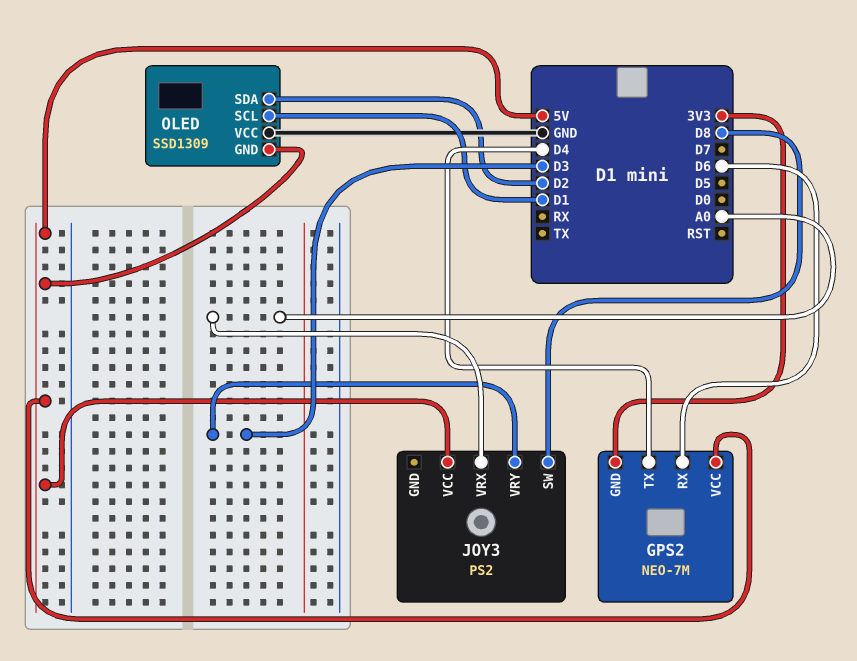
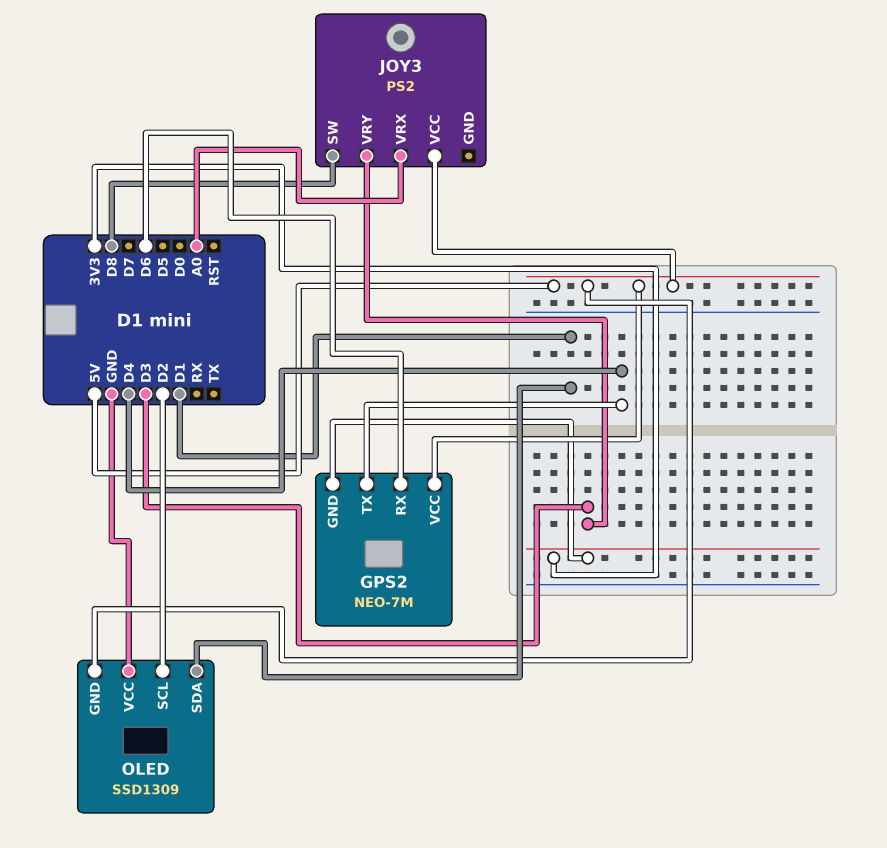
OLED pin SCL: D1 -> D2
OLED pin SDA: D2 -> D1

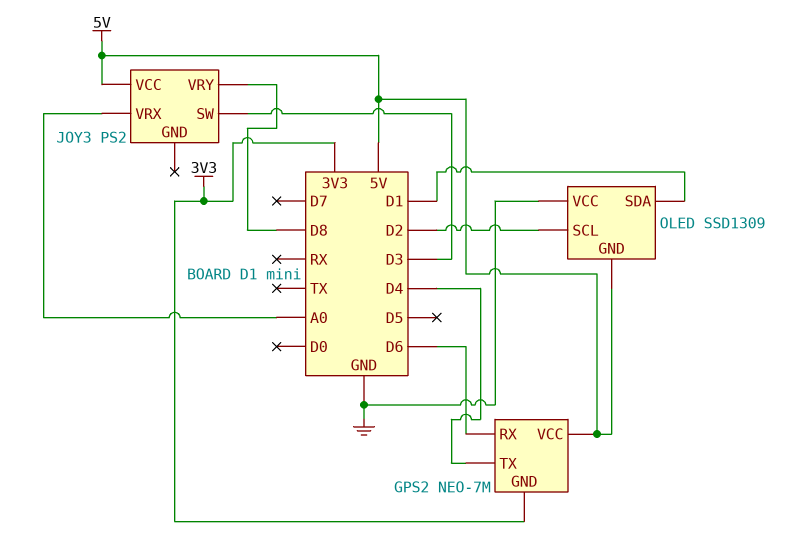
JOY3 pin SW: D8 -> D3
JOY3 pin VRY: D3 -> D8

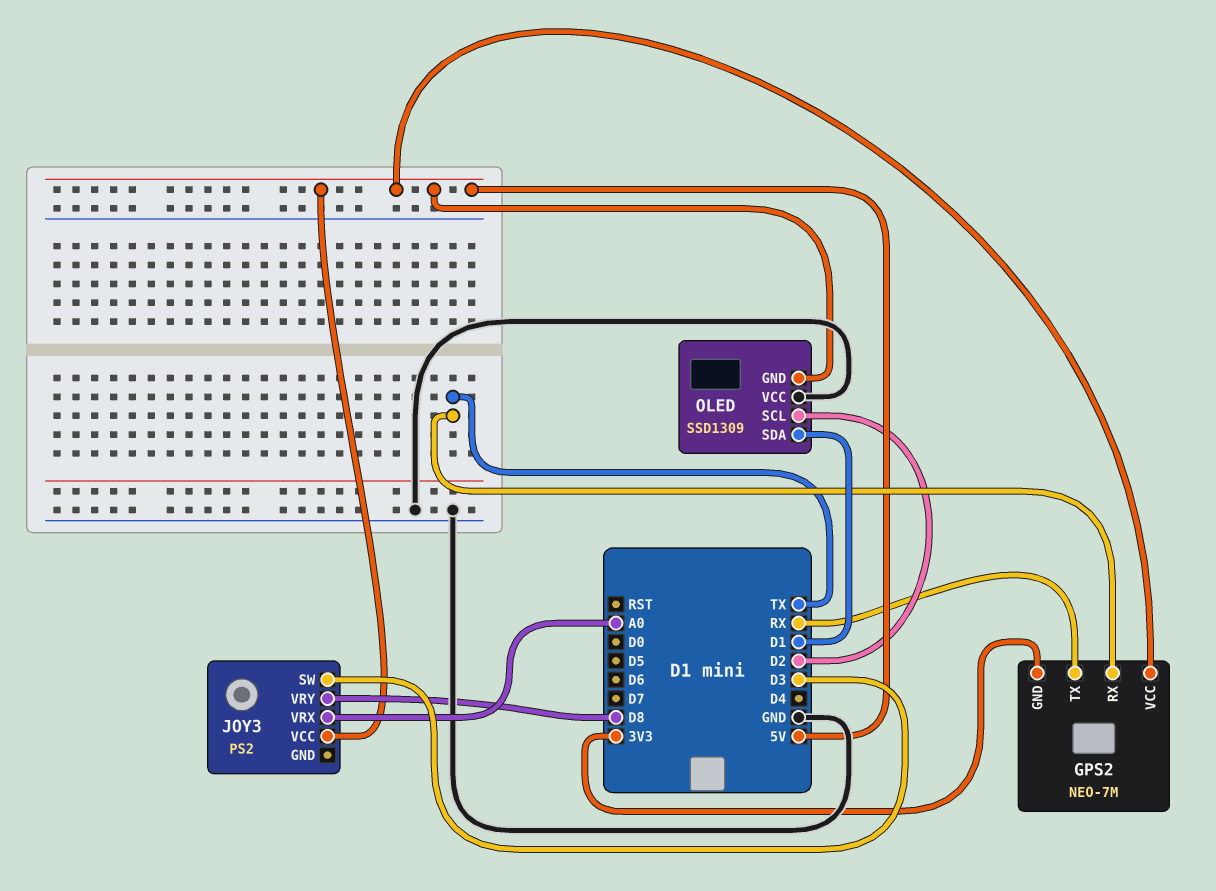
GPS2 pin RX: D6 -> TX
GPS2 pin TX: D4 -> RX

